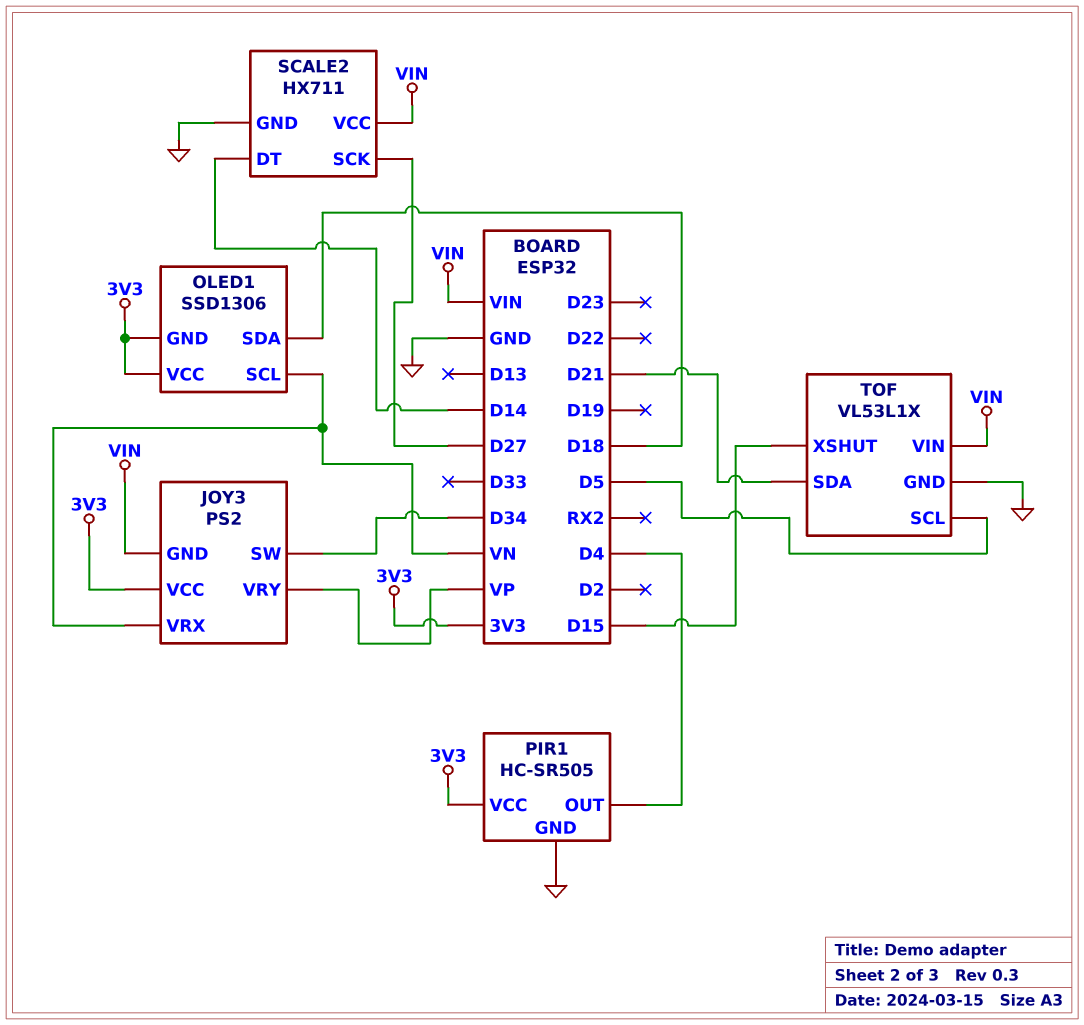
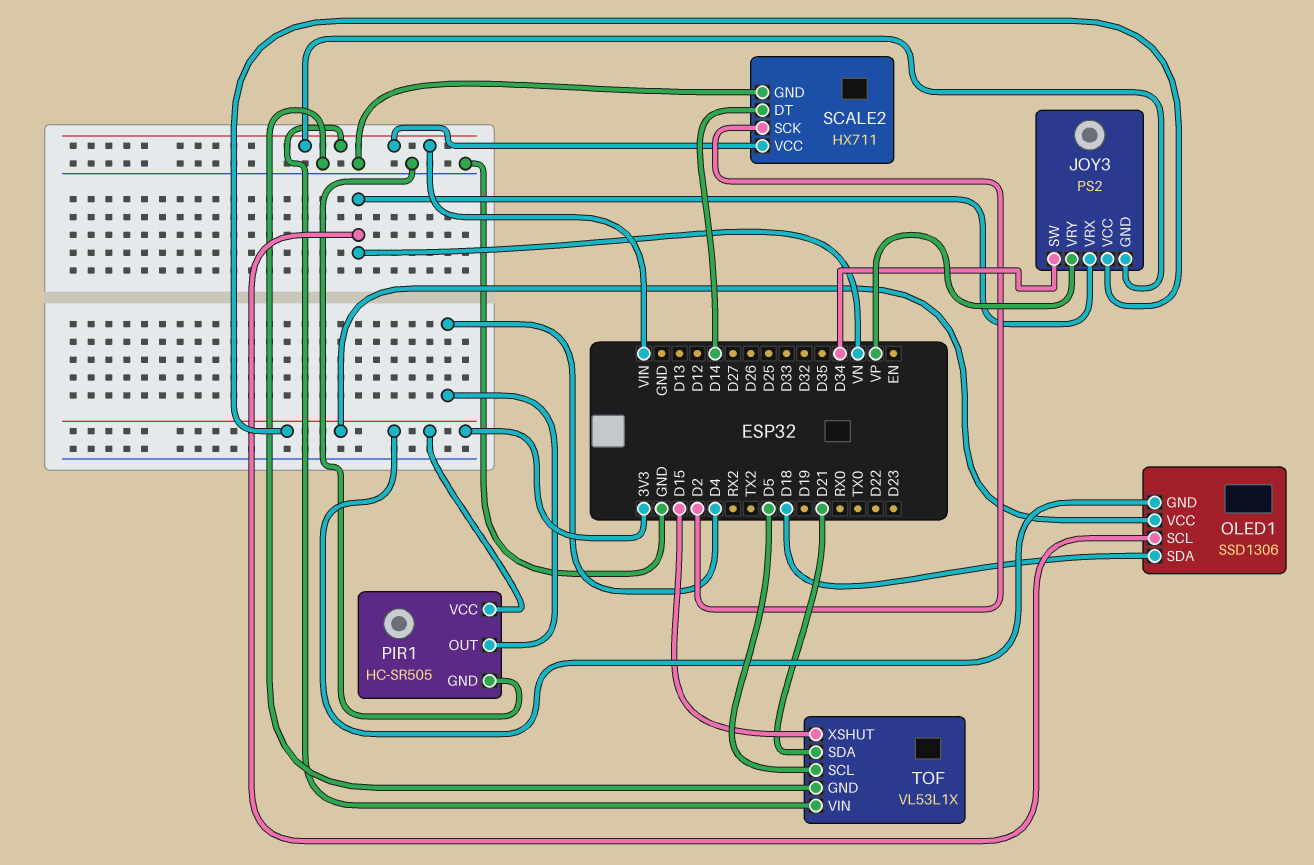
SCALE2 pin SCK: D27 -> D2

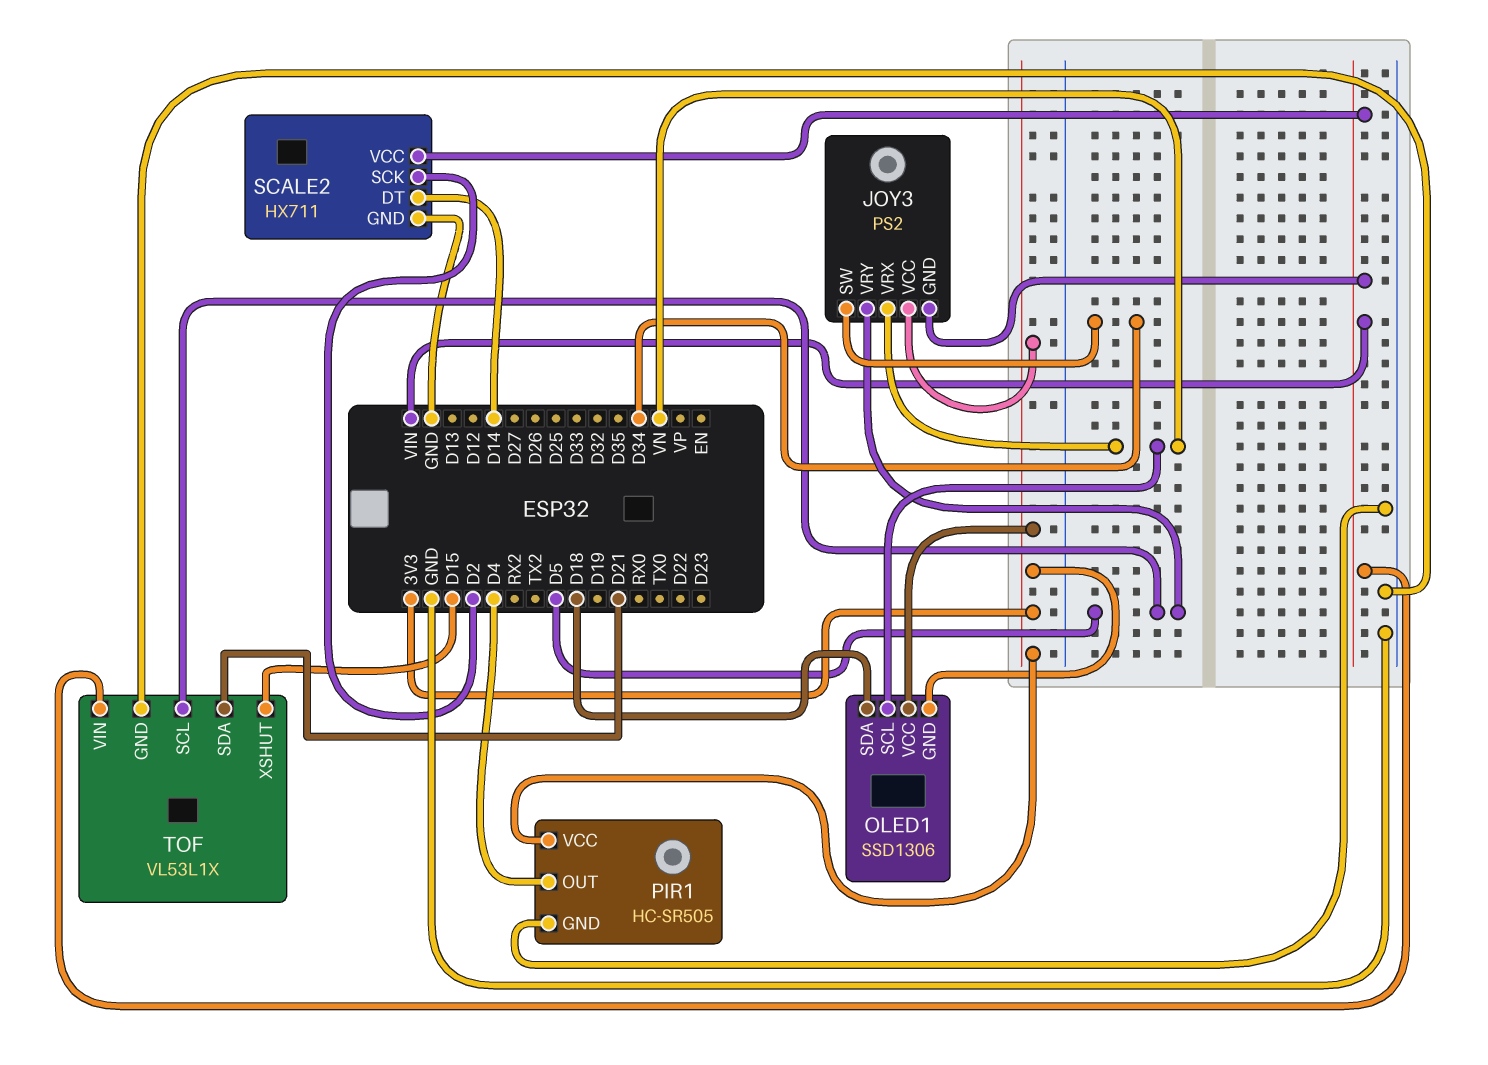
JOY3 pin VRY: VP -> D5

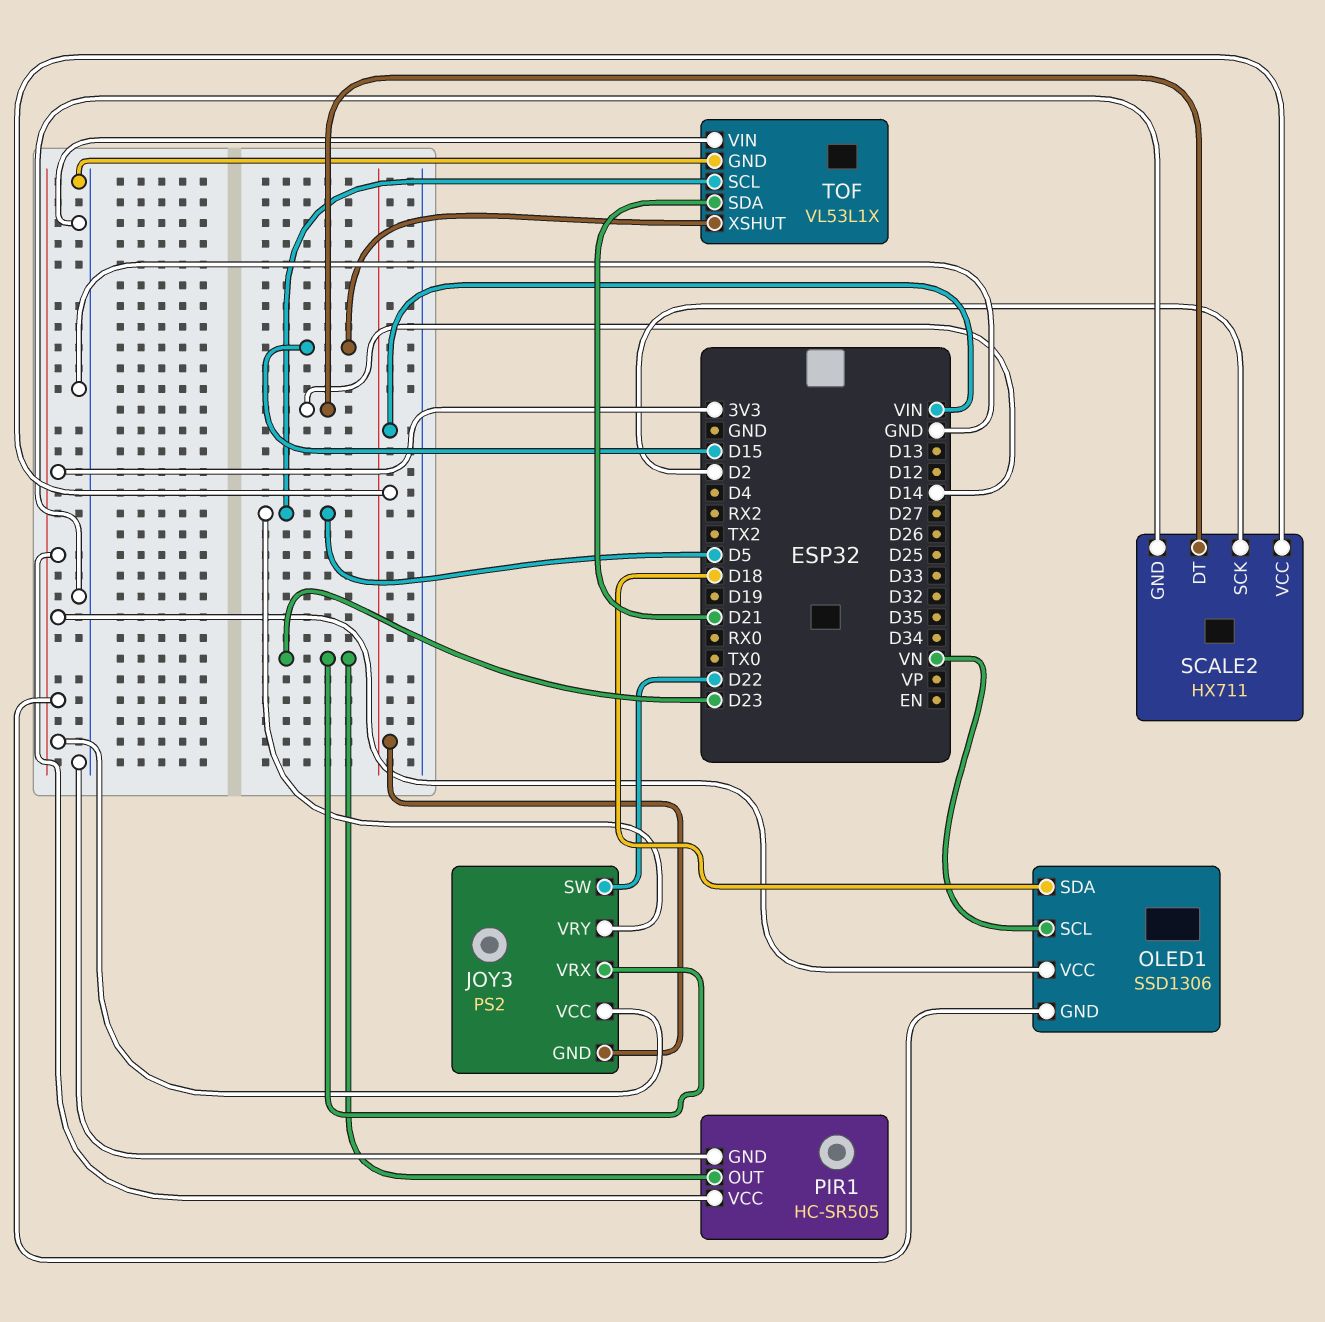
JOY3 pin SW: D34 -> D22
JOY3 pin VRX: VN -> D23
PIR1 pin OUT: D4 -> D23
TOF pin VIN: VIN -> GND

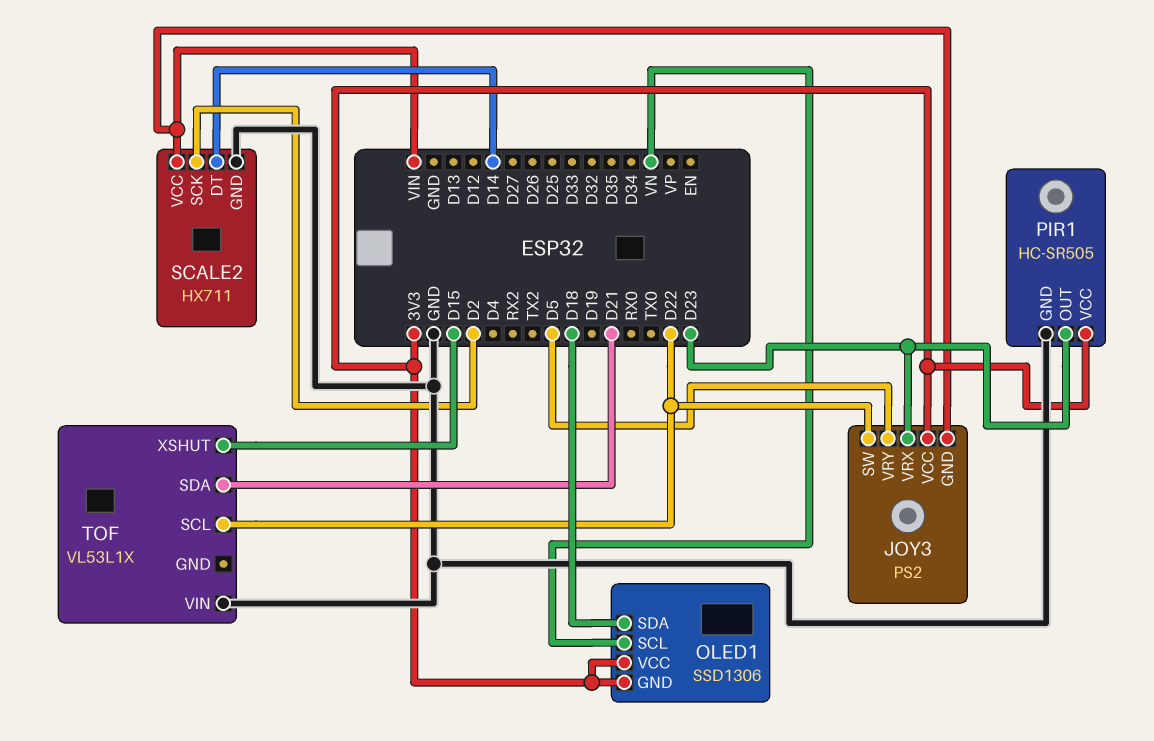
TOF pin GND: GND -> none
TOF pin SCL: D5 -> D22

